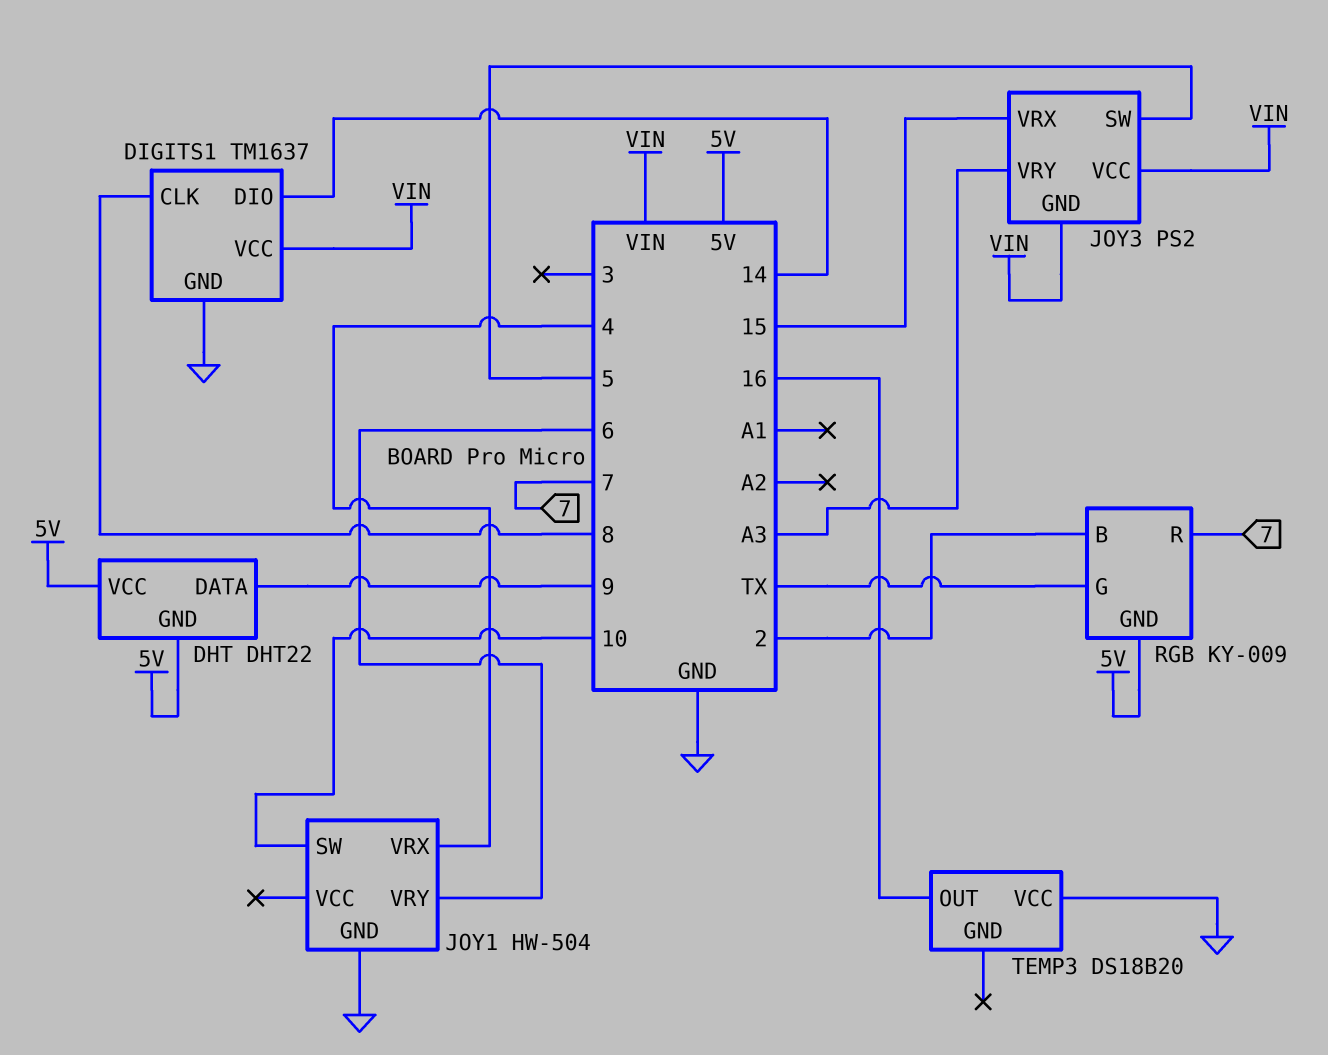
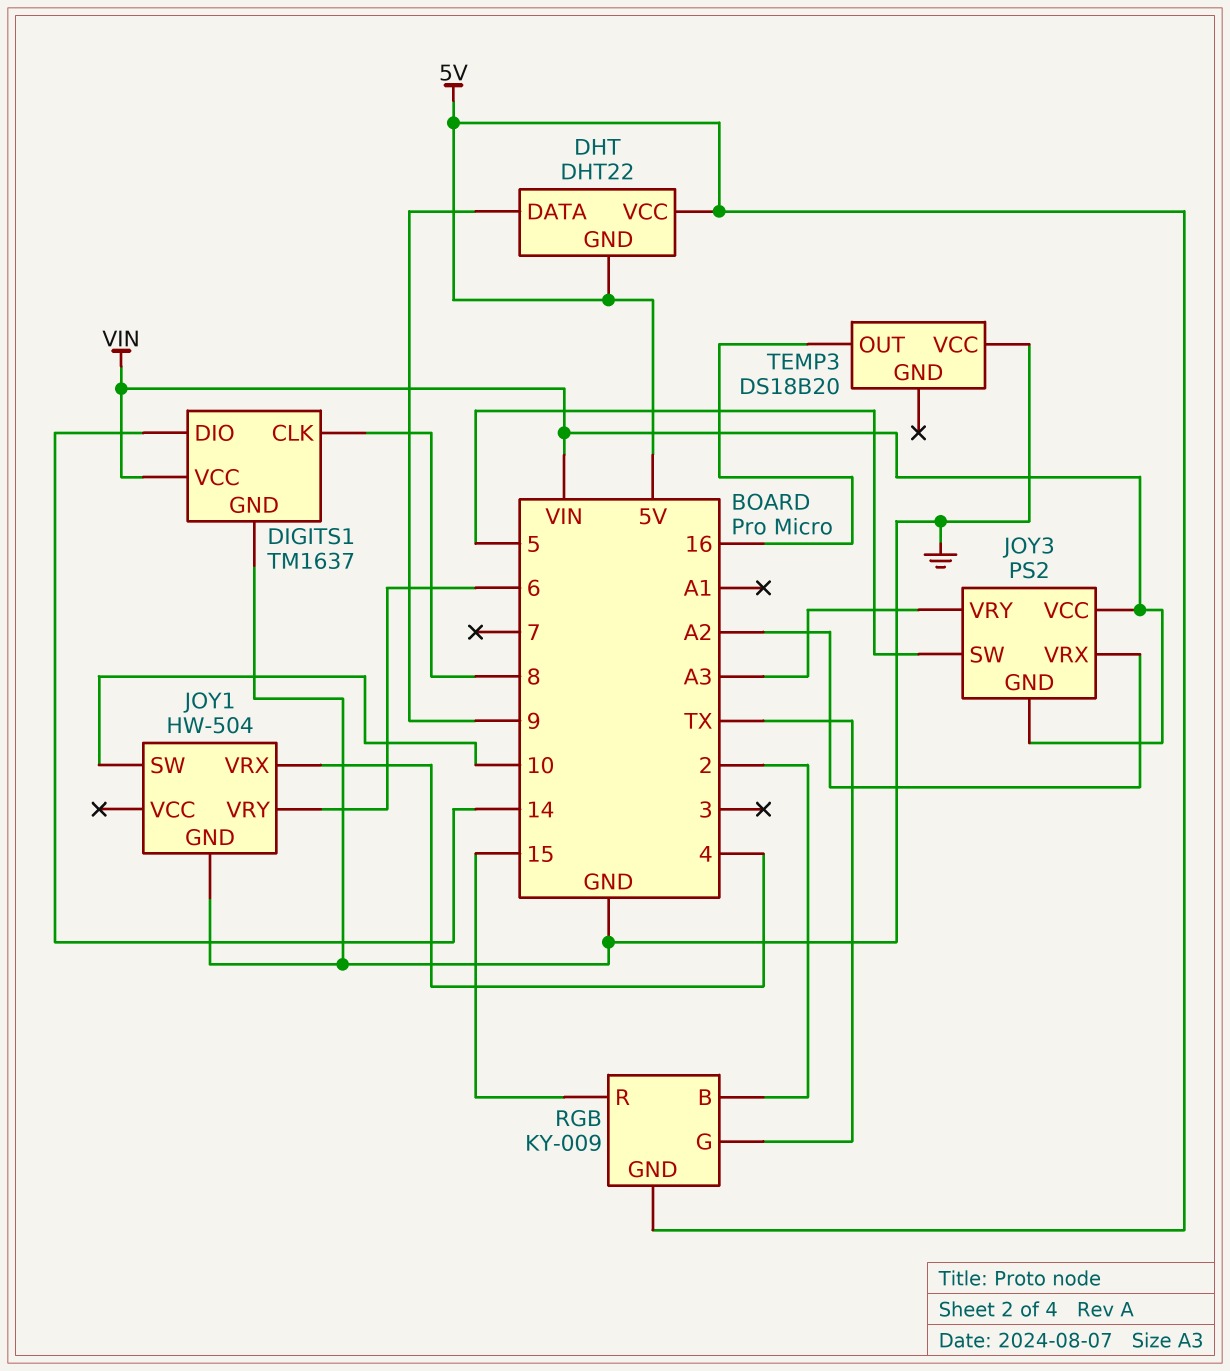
JOY3 pin VRX: 15 -> A2
RGB pin R: 7 -> 15

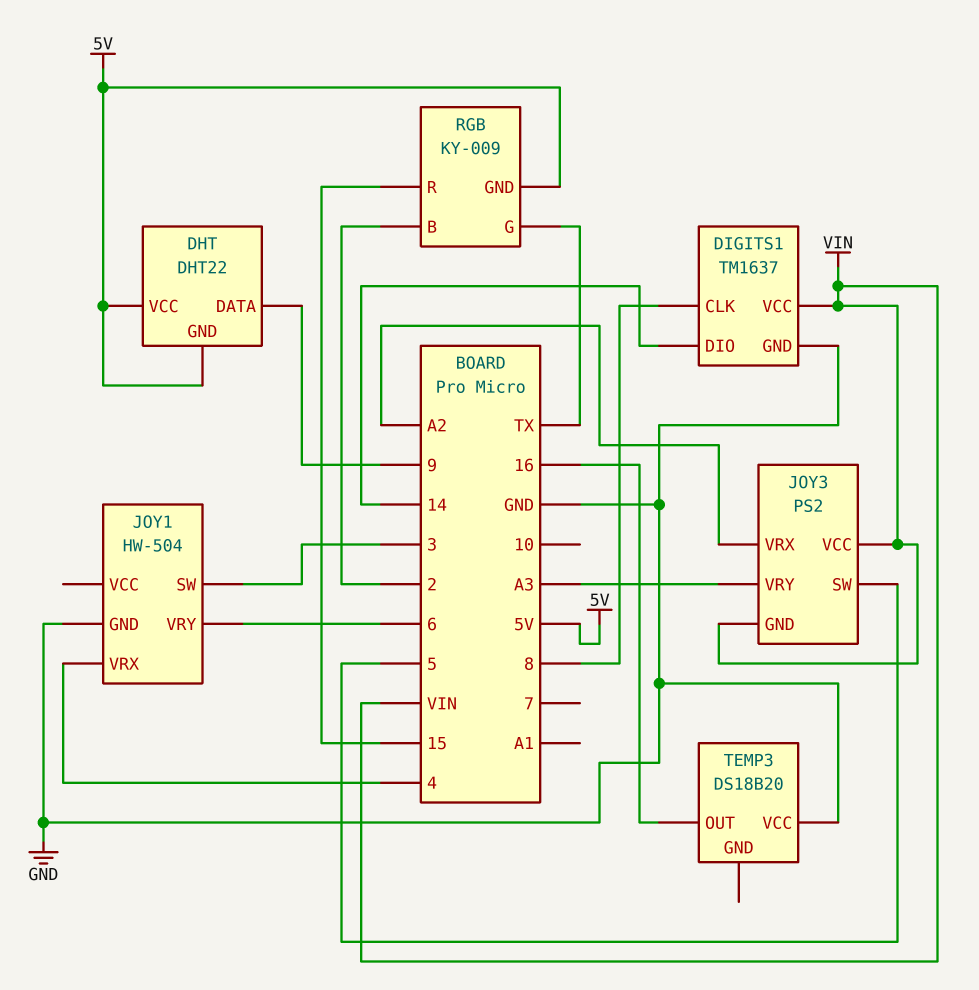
JOY1 pin SW: 10 -> 3

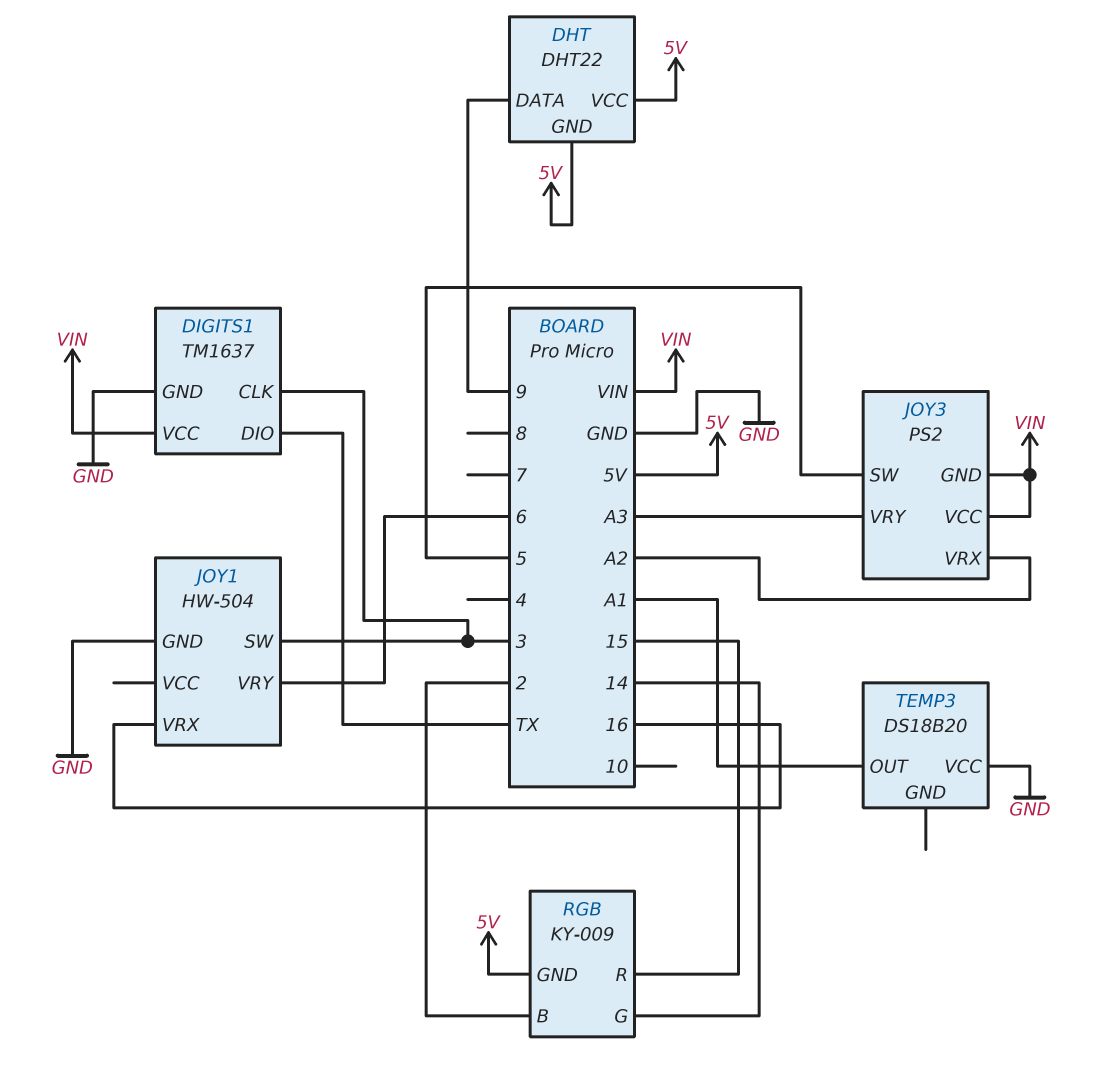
DIGITS1 pin CLK: 8 -> 3
DIGITS1 pin DIO: 14 -> TX
JOY1 pin VRX: 4 -> 16
RGB pin G: TX -> 14
TEMP3 pin OUT: 16 -> A1

